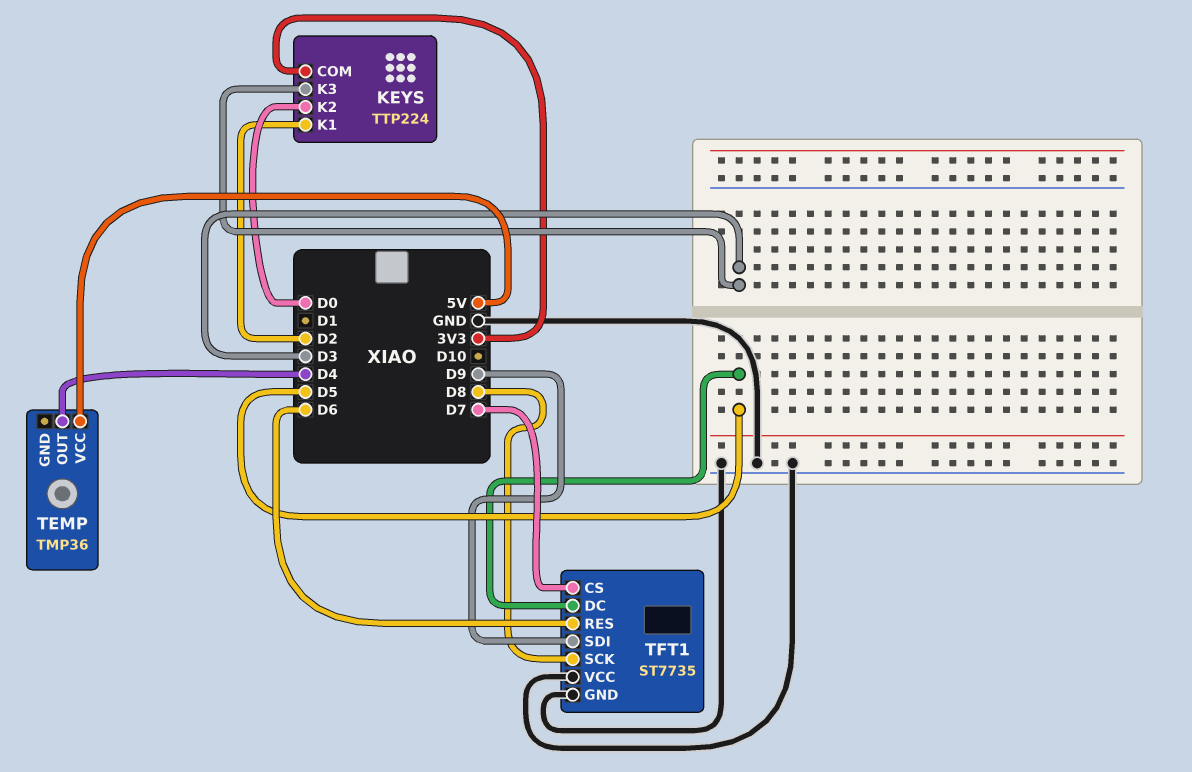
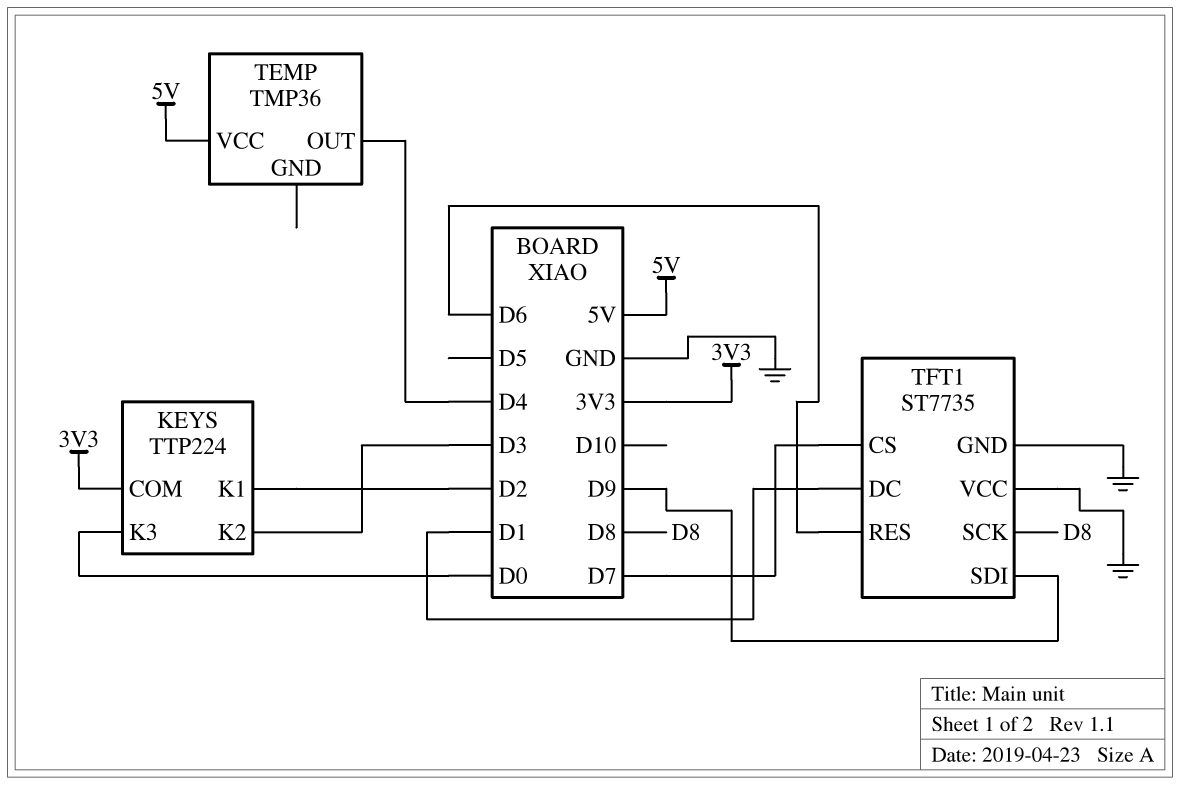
KEYS pin K2: D0 -> D3
KEYS pin K3: D3 -> D0
TFT1 pin DC: D5 -> D1

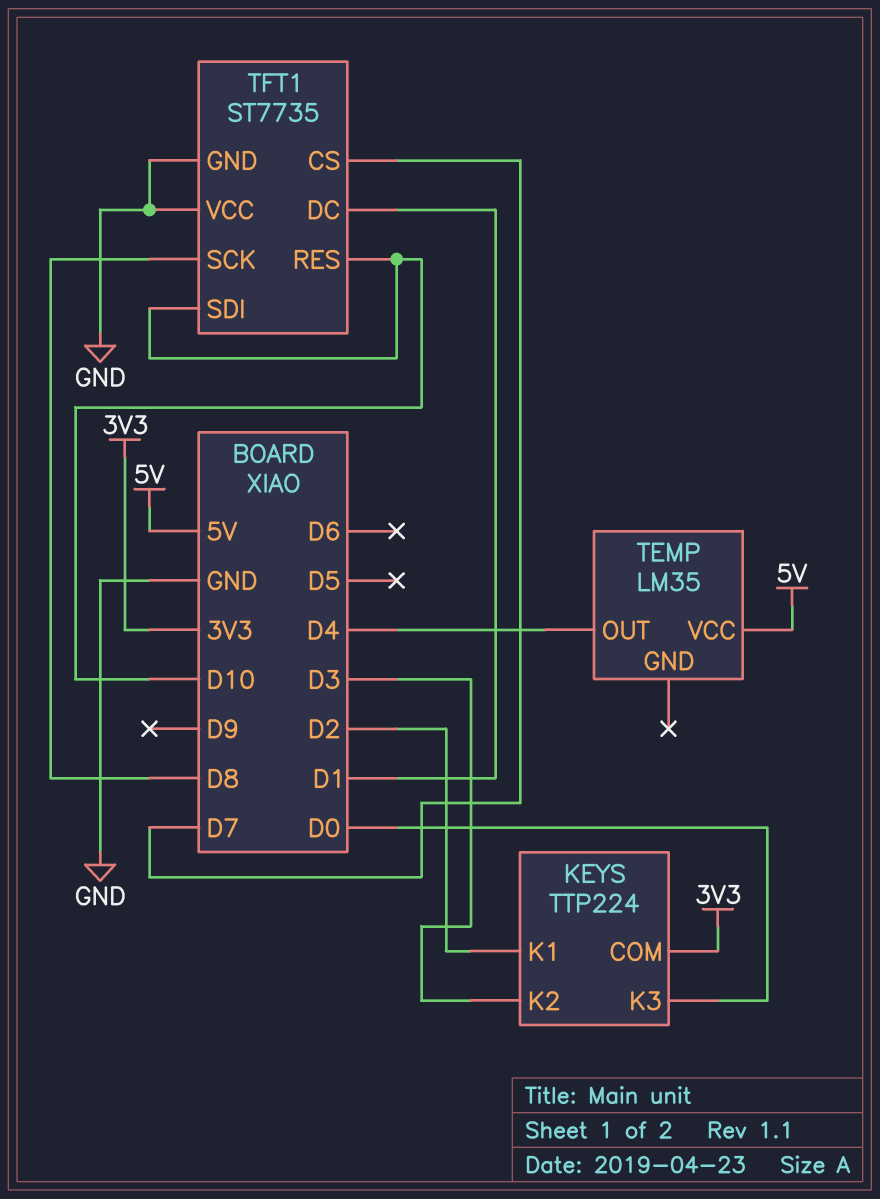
TEMP: TMP36 -> LM35
TFT1 pin RES: D6 -> D10
TFT1 pin SDI: D9 -> D10

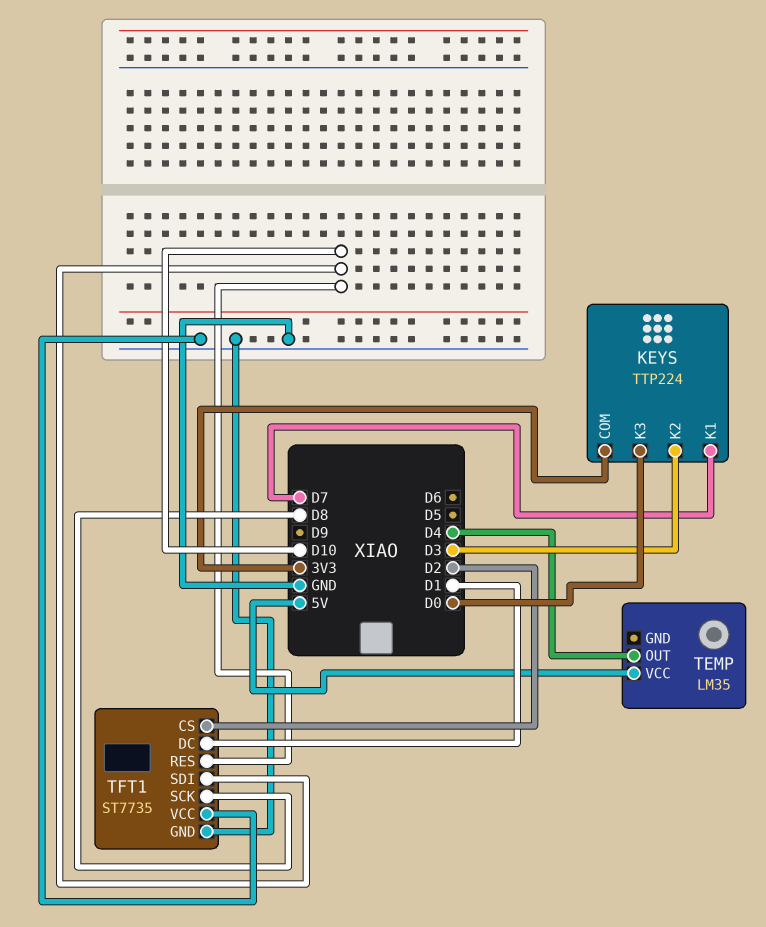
KEYS pin K1: D2 -> D7
TFT1 pin CS: D7 -> D2

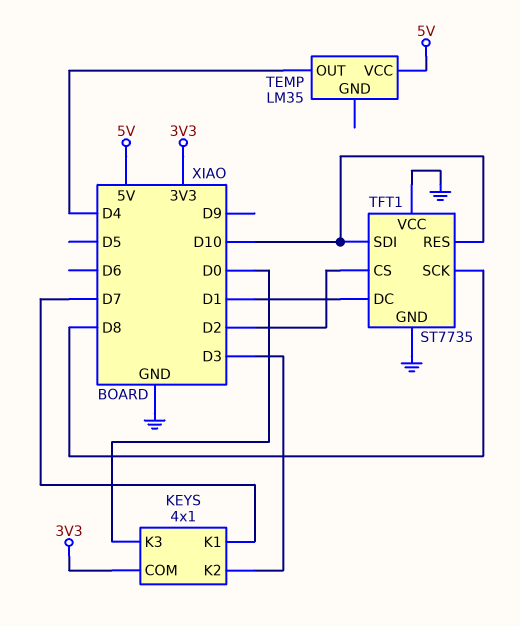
KEYS: TTP224 -> 4x1

